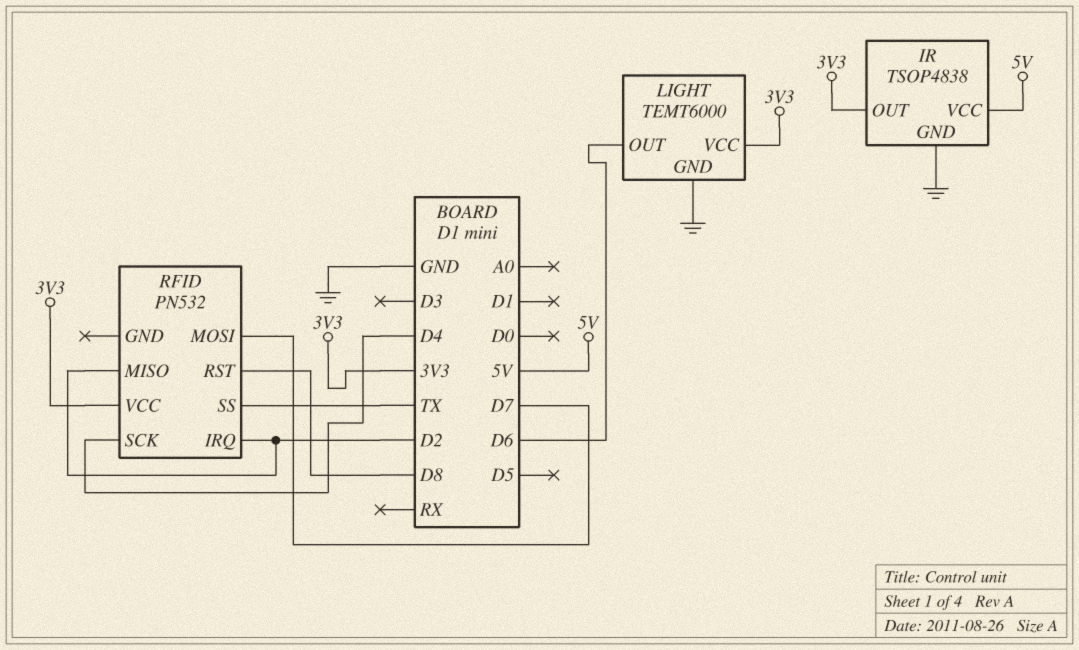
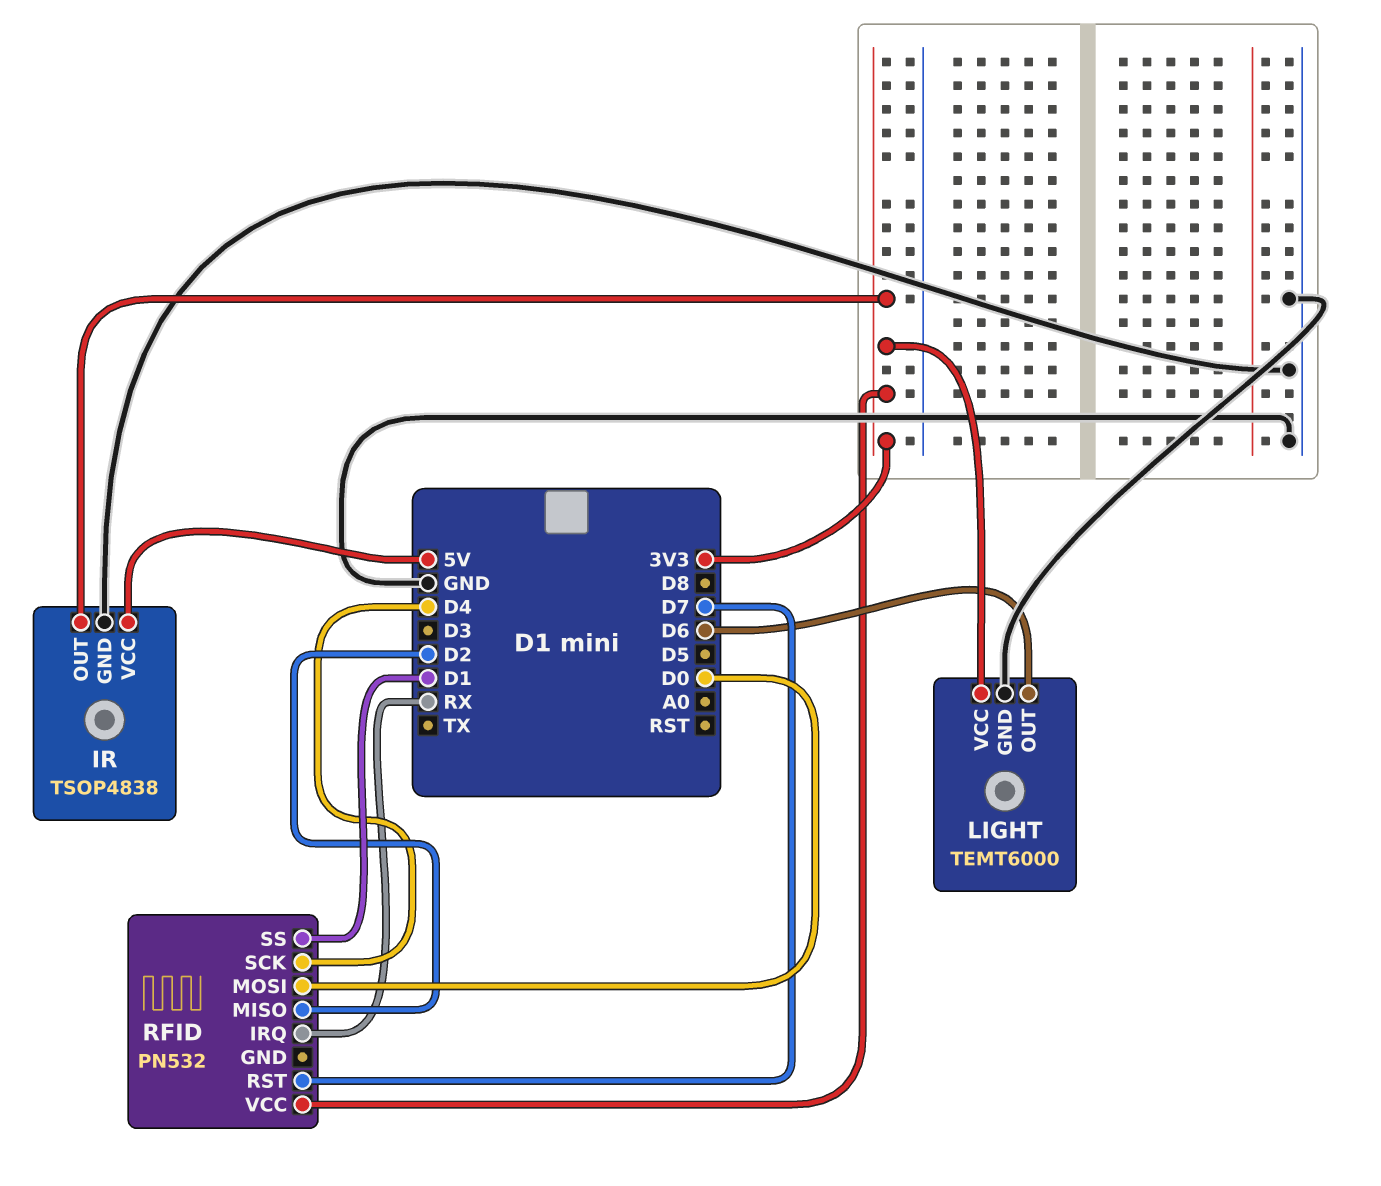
RFID pin IRQ: D2 -> RX
RFID pin MOSI: D7 -> D0
RFID pin RST: D8 -> D7
RFID pin SS: TX -> D1

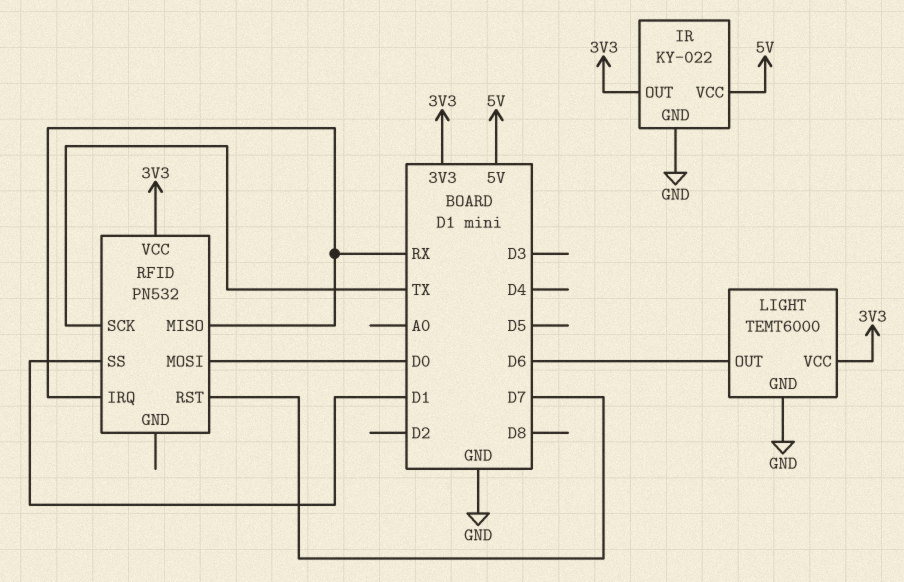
IR: TSOP4838 -> KY-022
RFID pin MISO: D2 -> RX
RFID pin SCK: D4 -> TX

